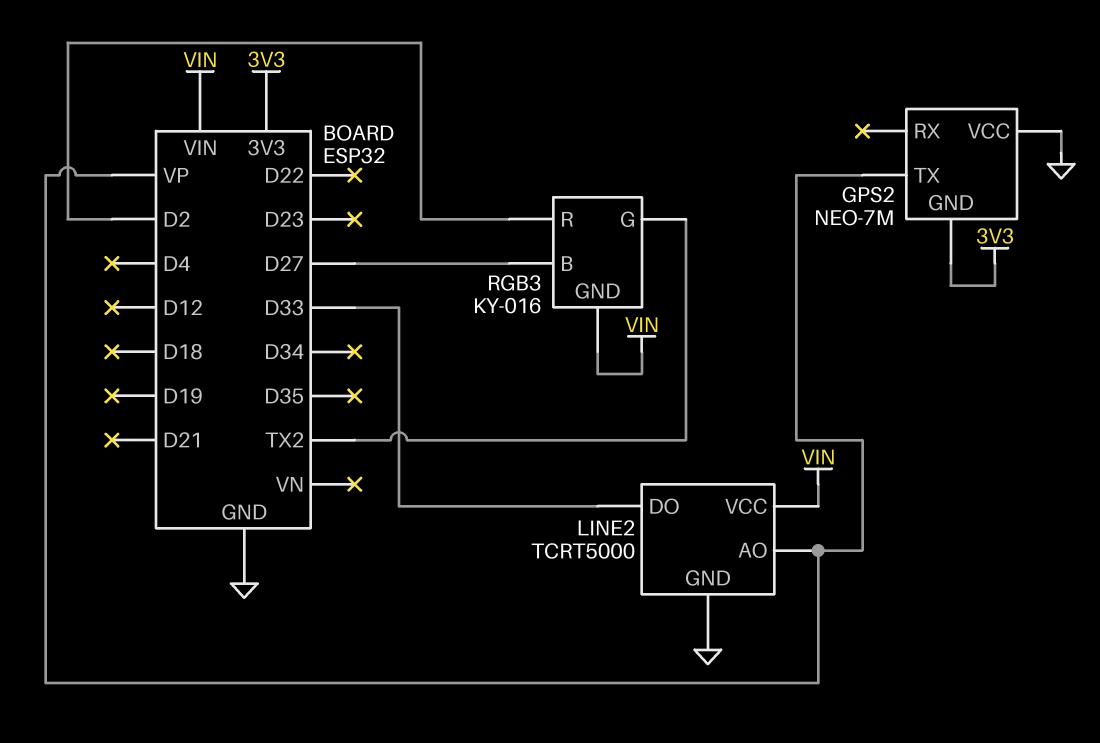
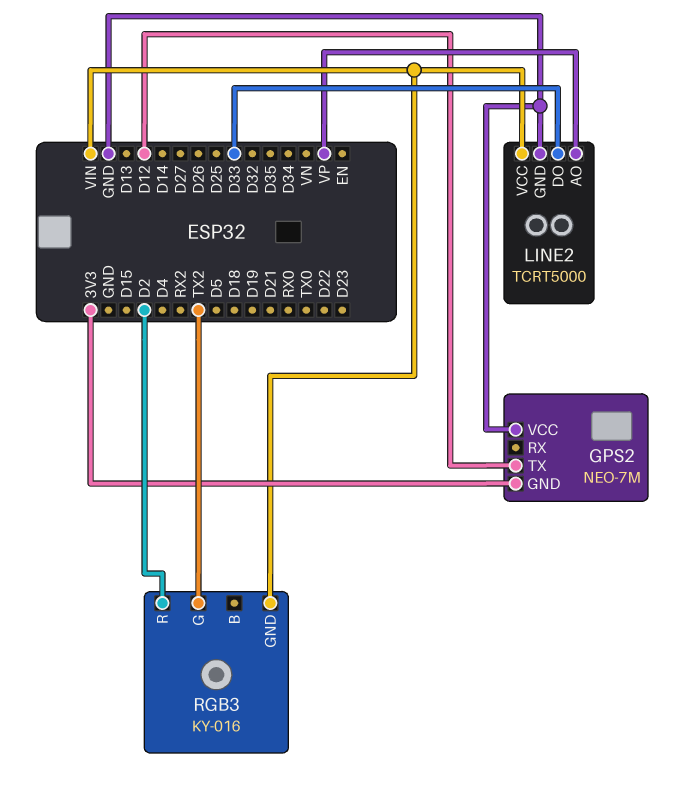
GPS2 pin TX: VP -> D12
RGB3 pin B: D27 -> none

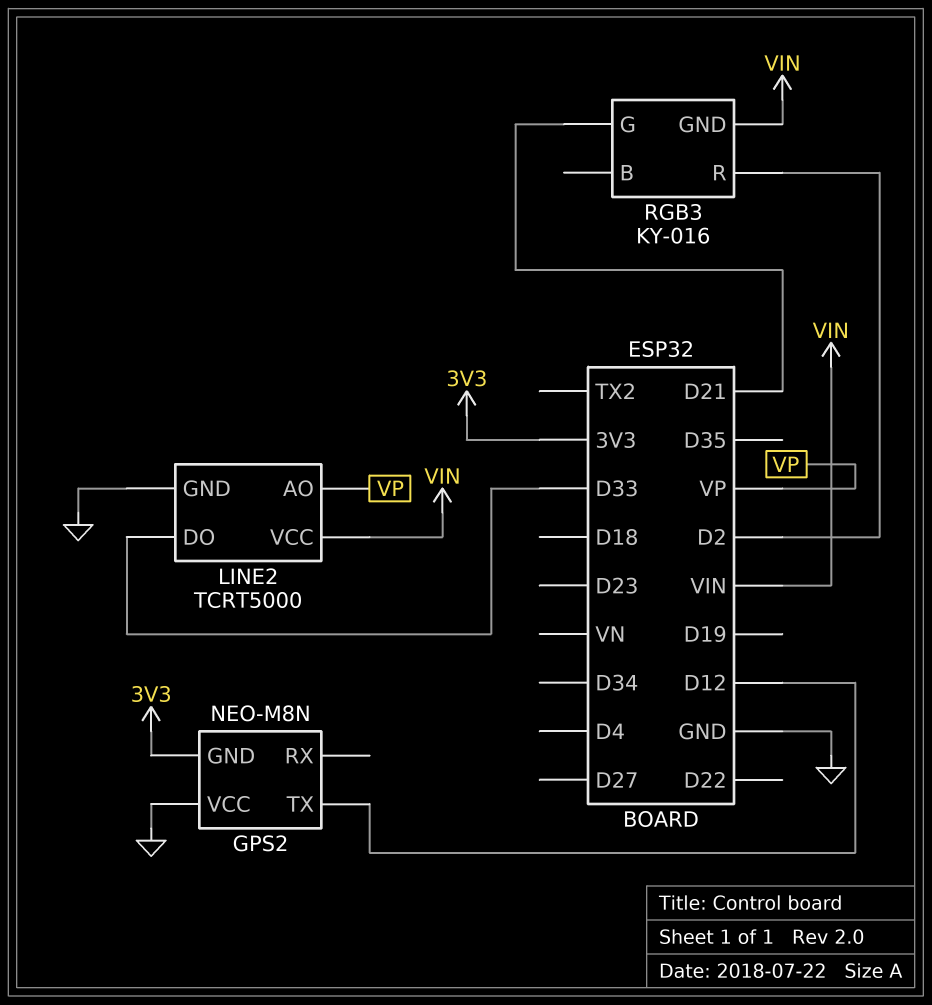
GPS2: NEO-7M -> NEO-M8N
RGB3 pin G: TX2 -> D21

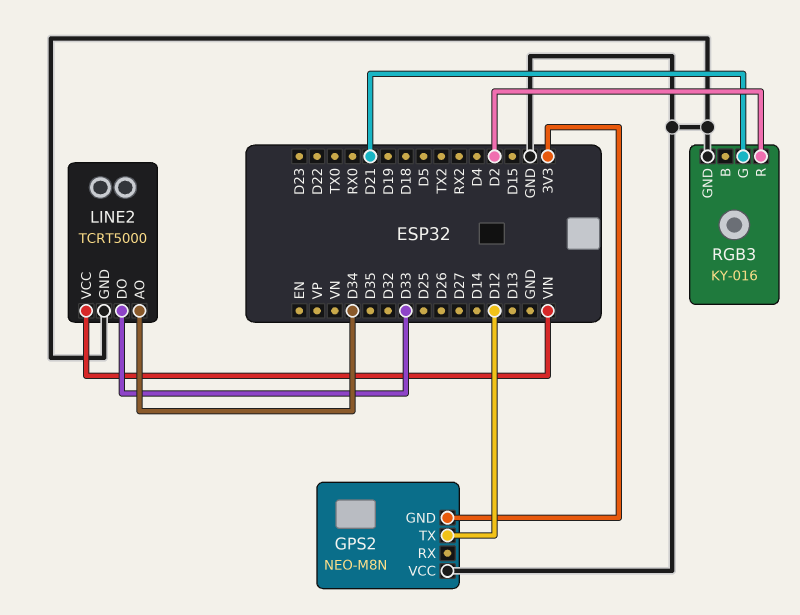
LINE2 pin AO: VP -> D34
RGB3 pin GND: VIN -> GND

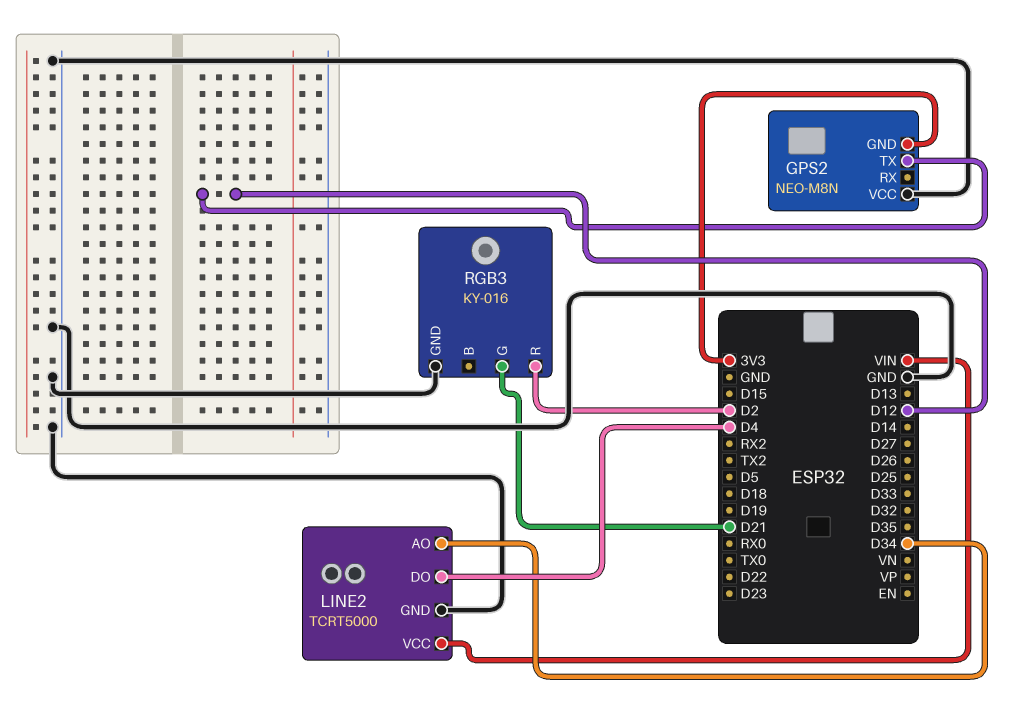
LINE2 pin DO: D33 -> D4

